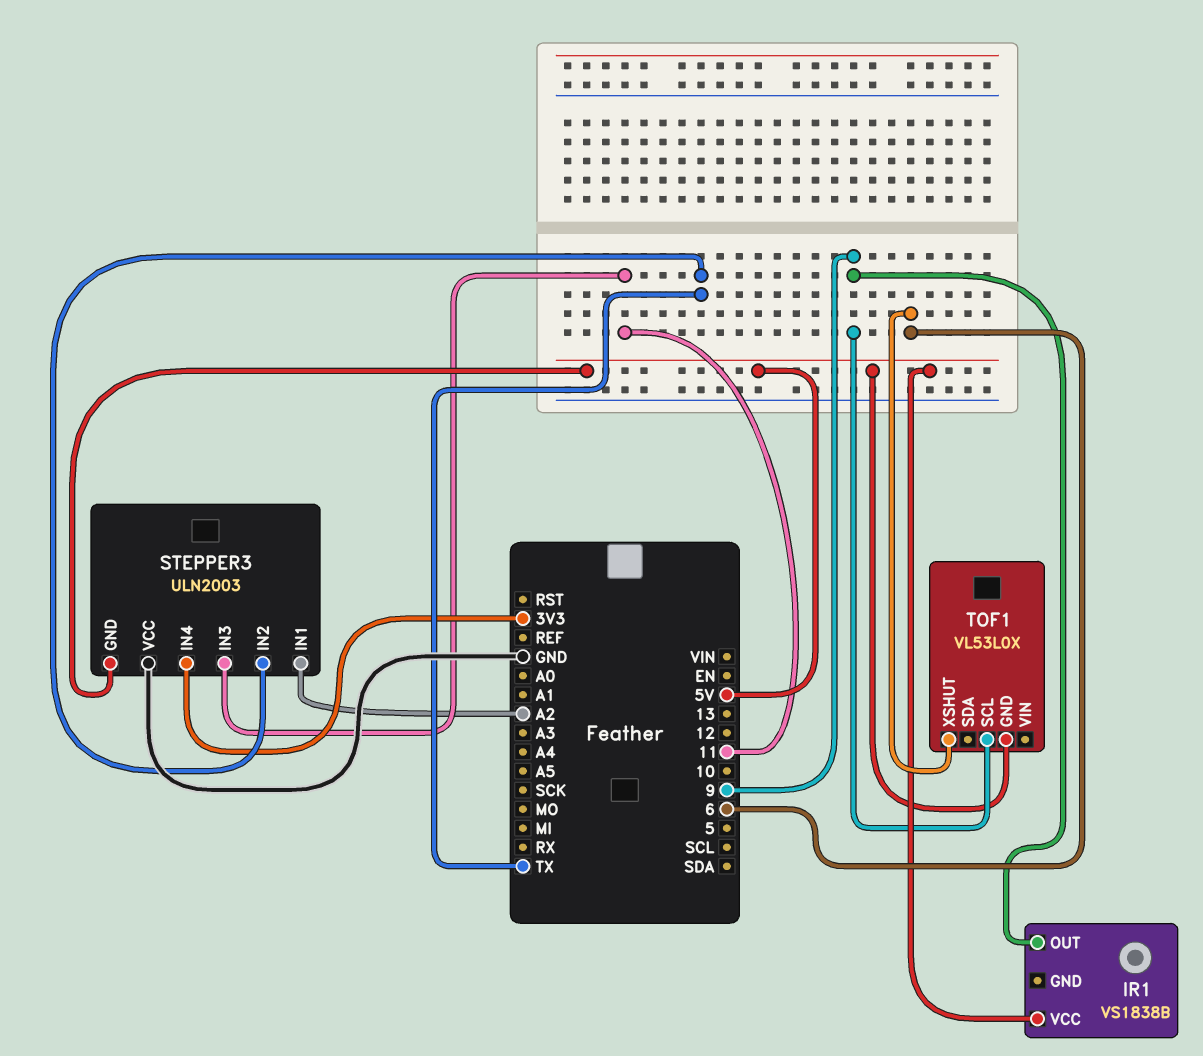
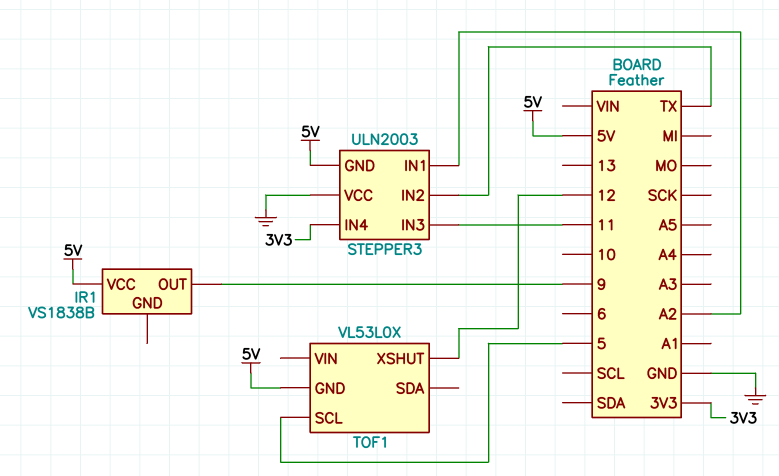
TOF1 pin SCL: 9 -> 5
TOF1 pin XSHUT: 6 -> 12

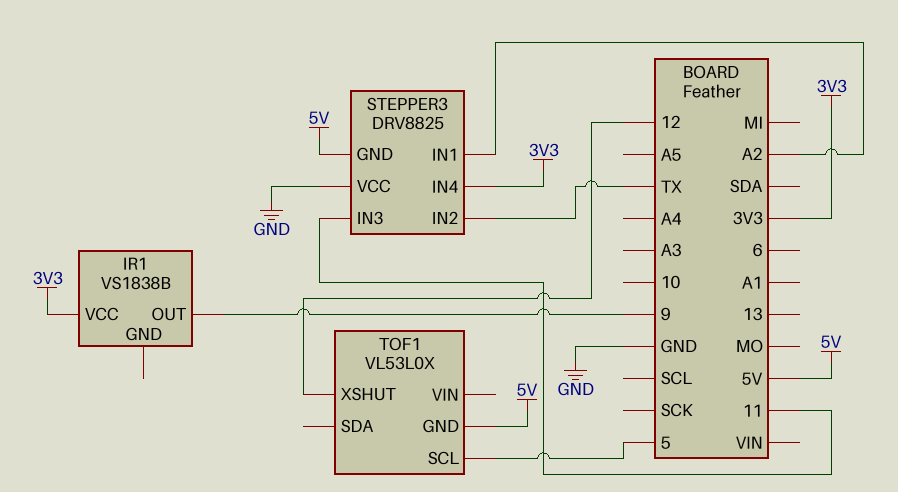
IR1 pin VCC: 5V -> 3V3
STEPPER3: ULN2003 -> DRV8825

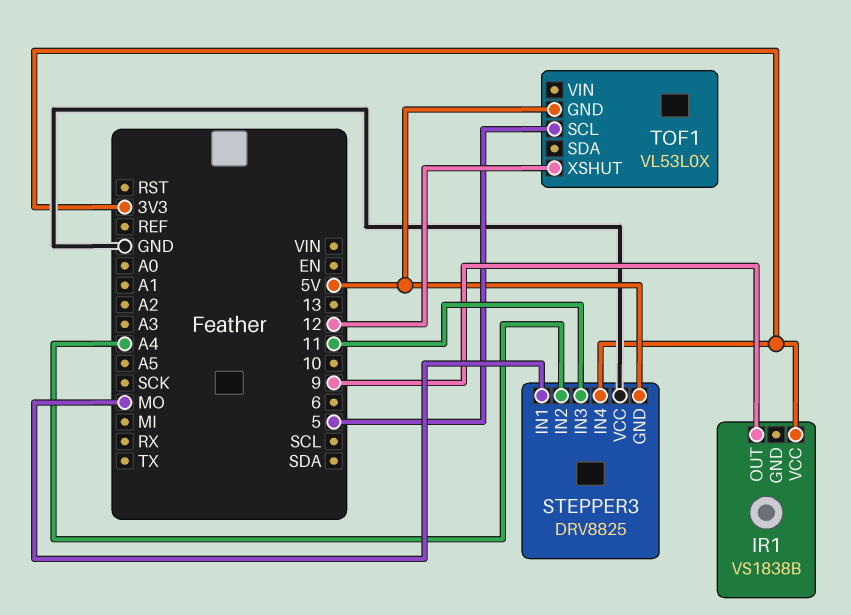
STEPPER3 pin IN1: A2 -> MO
STEPPER3 pin IN2: TX -> A4

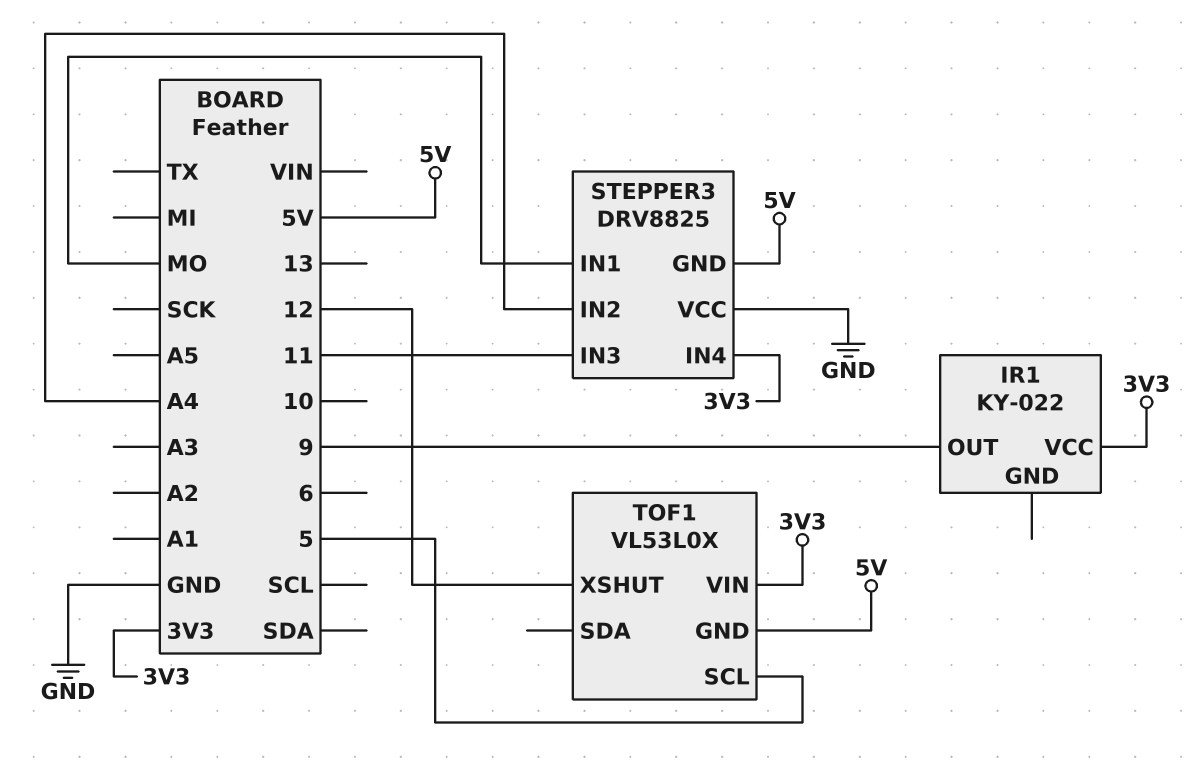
IR1: VS1838B -> KY-022
TOF1 pin VIN: none -> 3V3

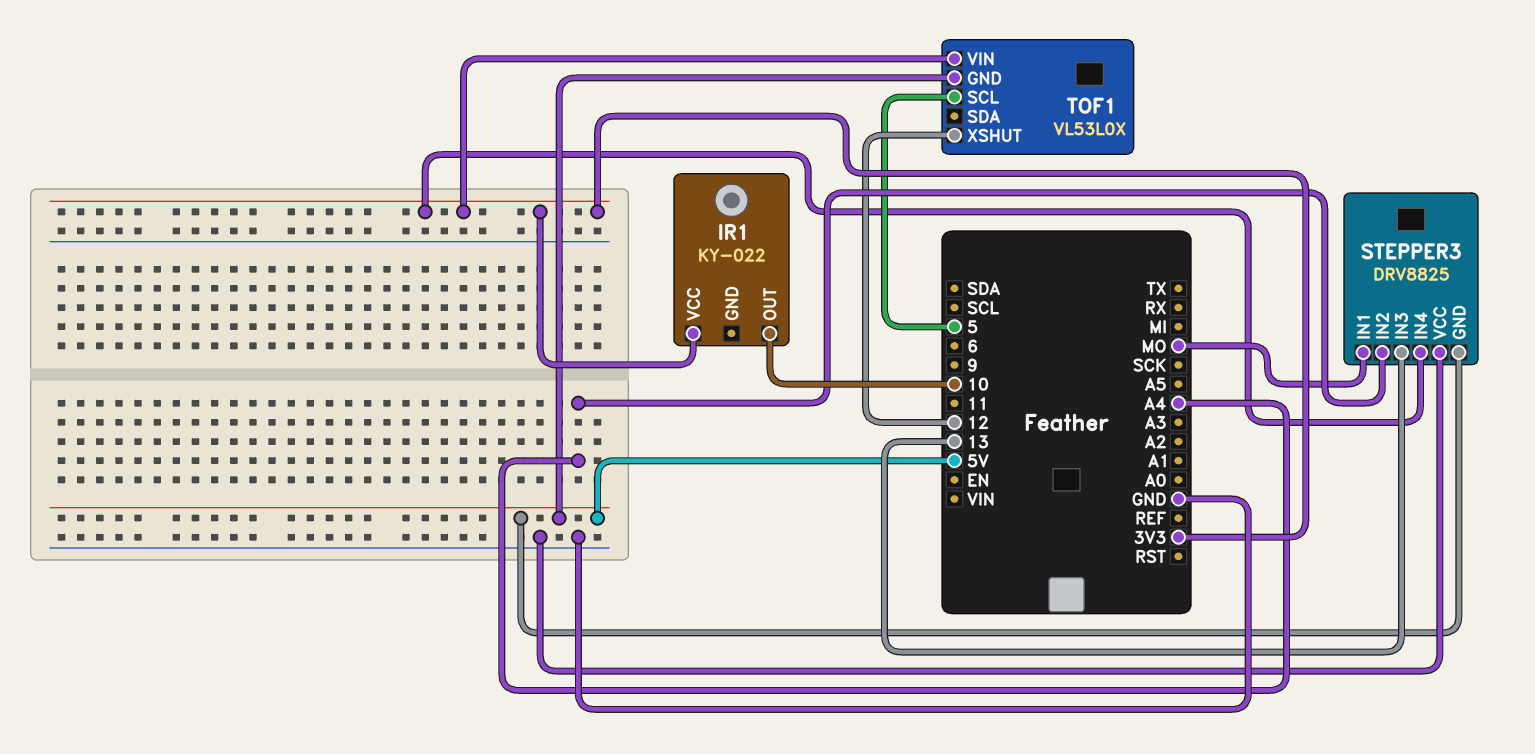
IR1 pin OUT: 9 -> 10
STEPPER3 pin IN3: 11 -> 13

